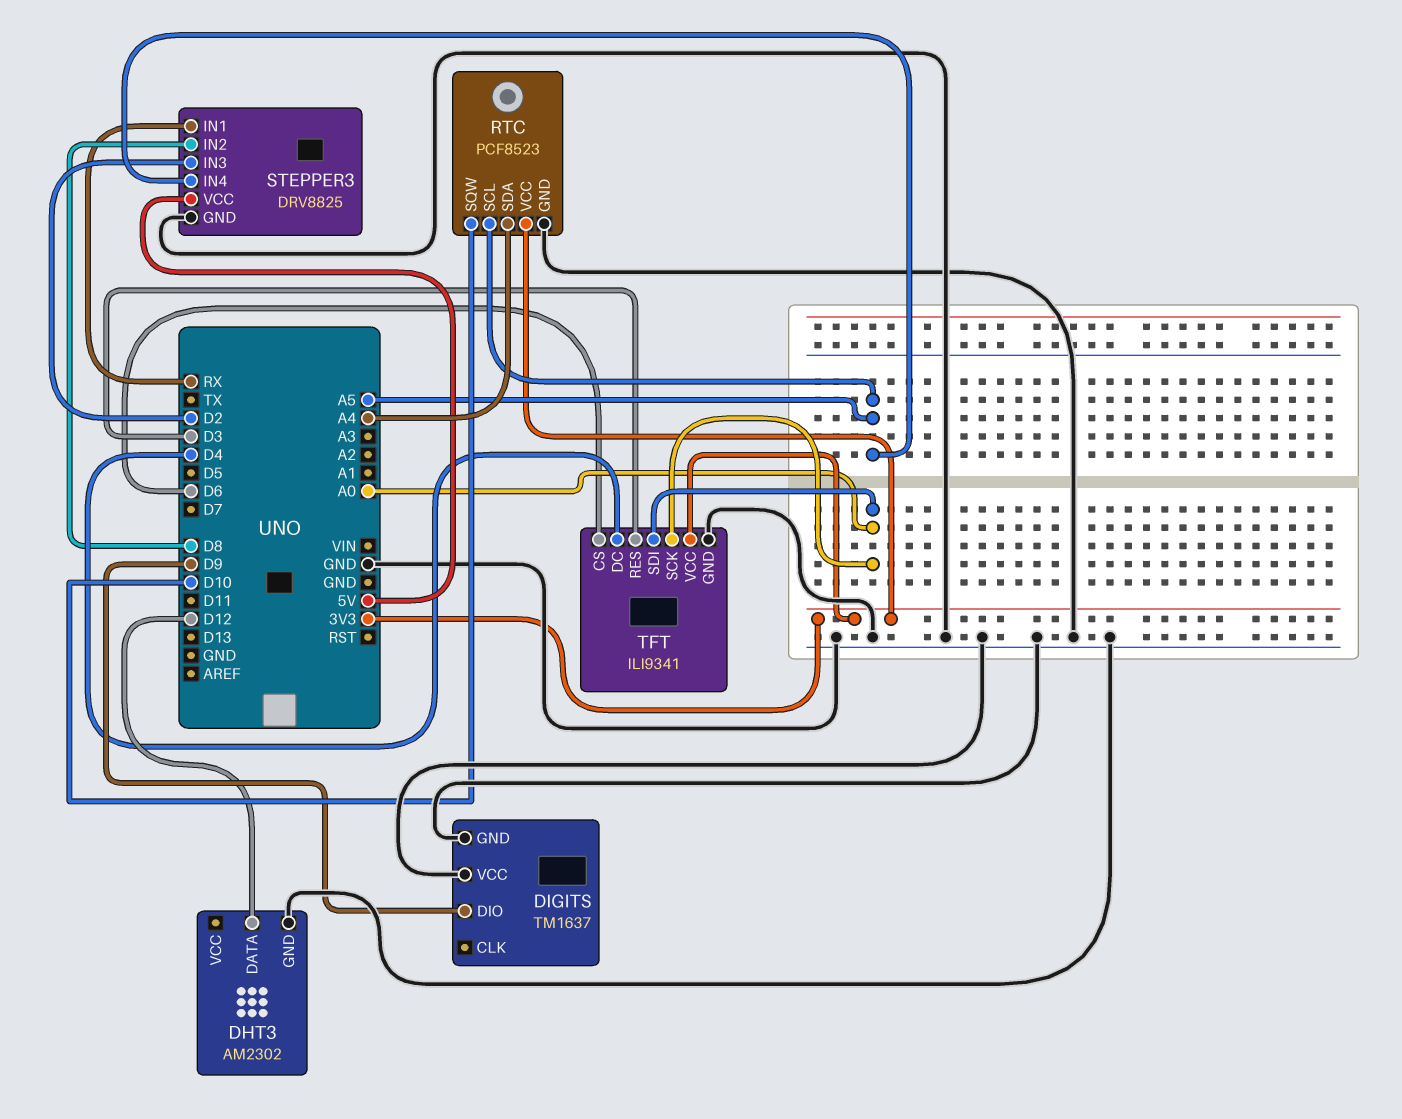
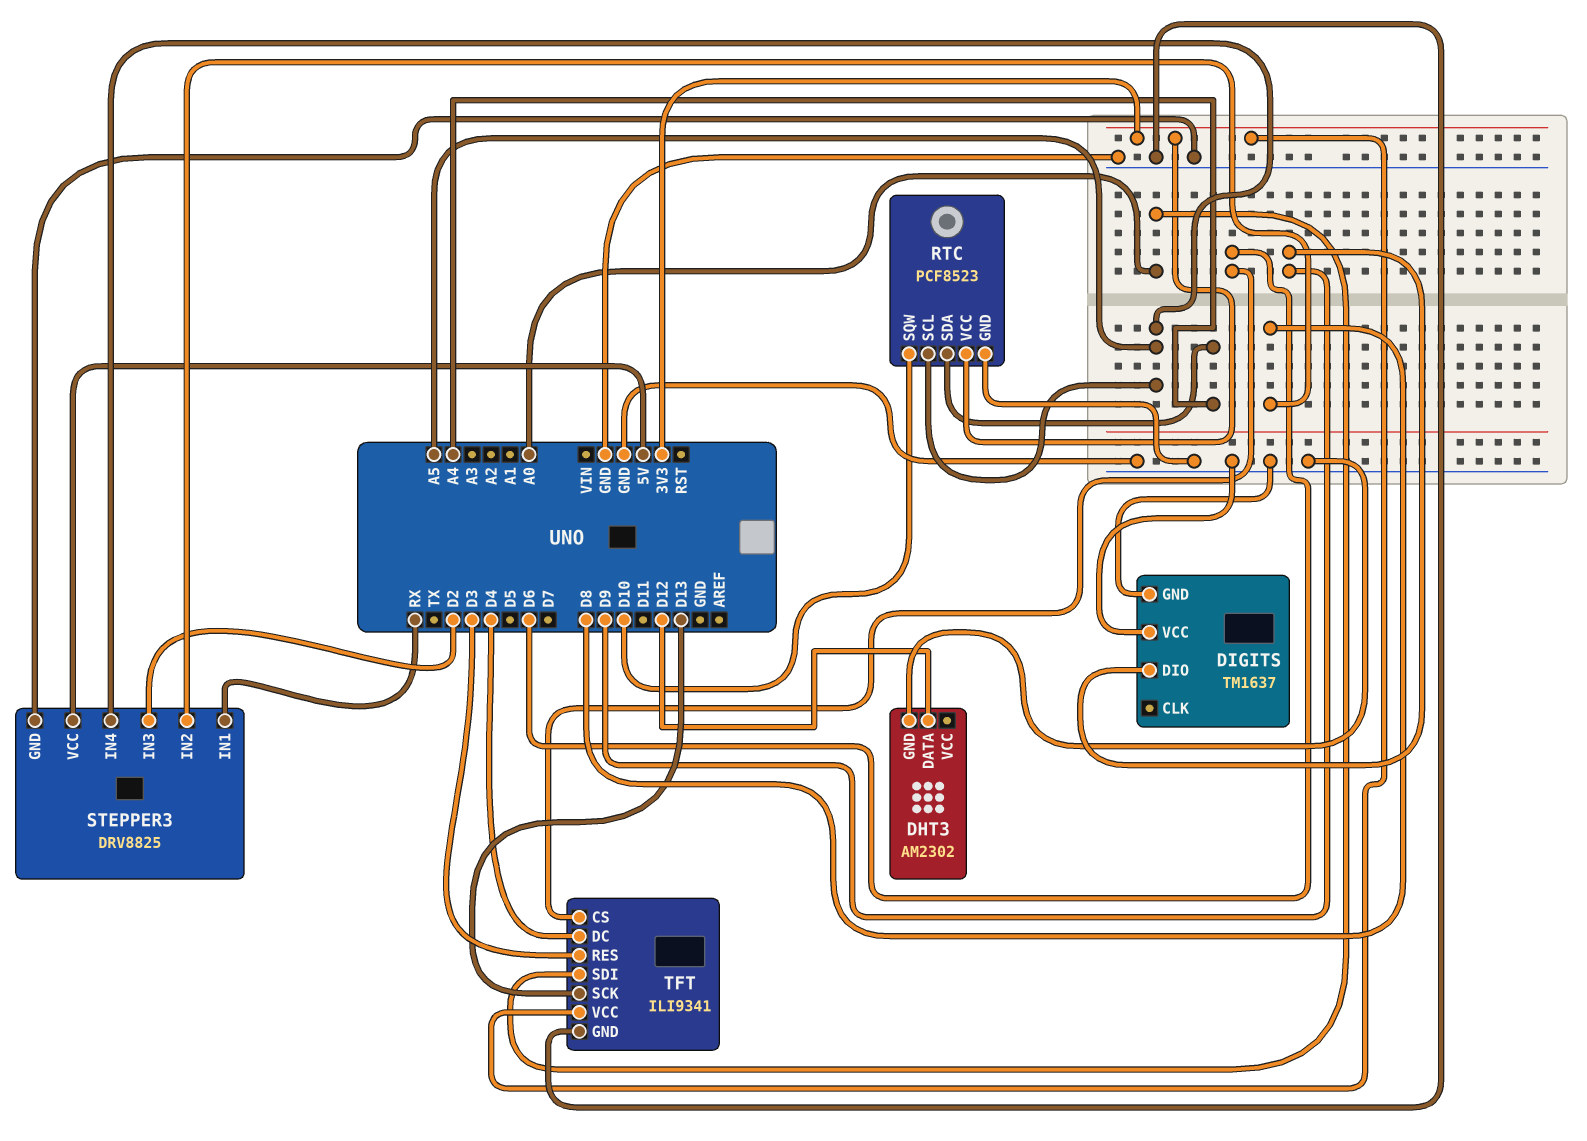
TFT pin SCK: A0 -> D13

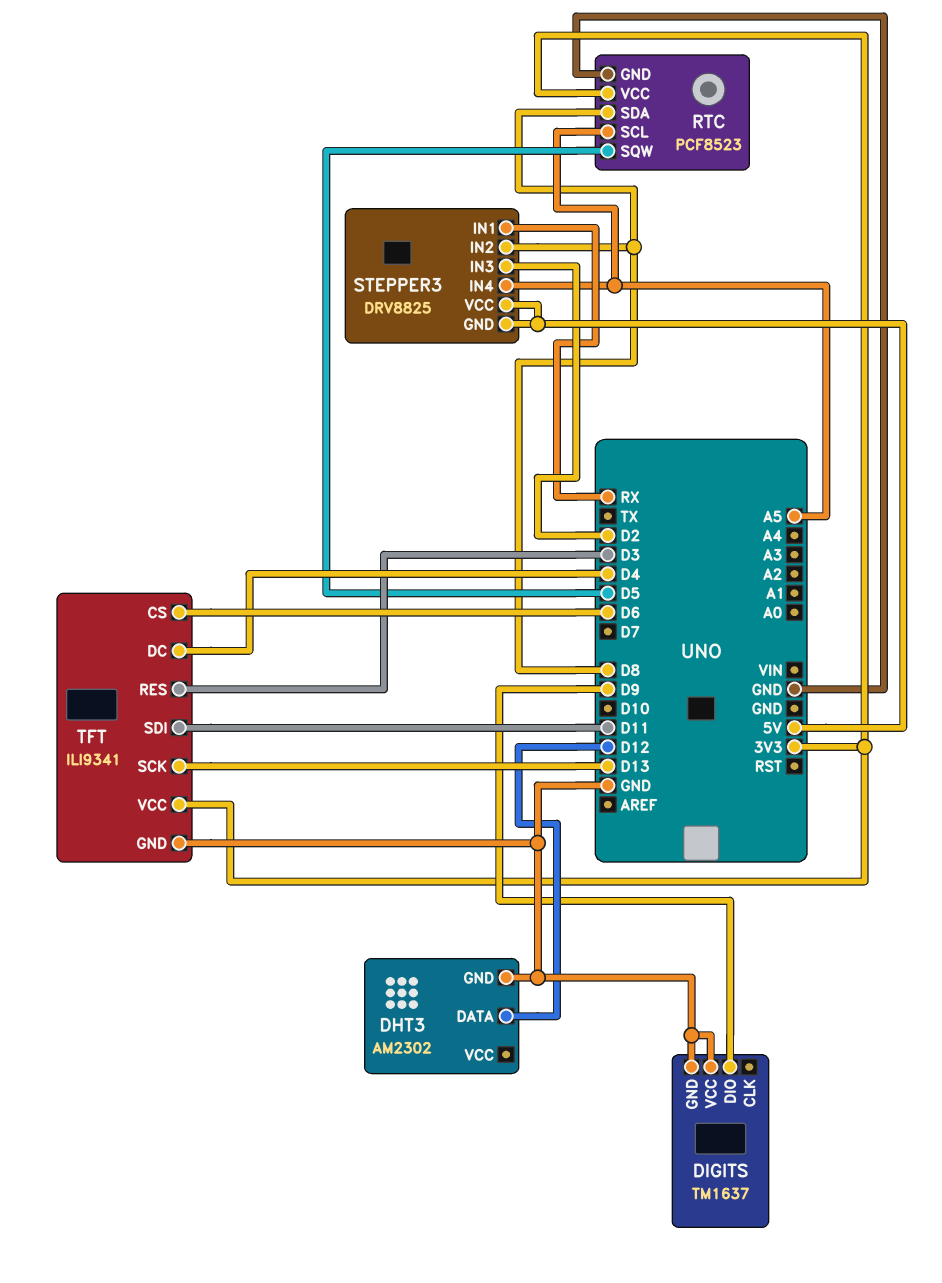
RTC pin SDA: A4 -> D8
RTC pin SQW: D10 -> D5
STEPPER3 pin GND: GND -> 5V
TFT pin SDI: A0 -> D11

